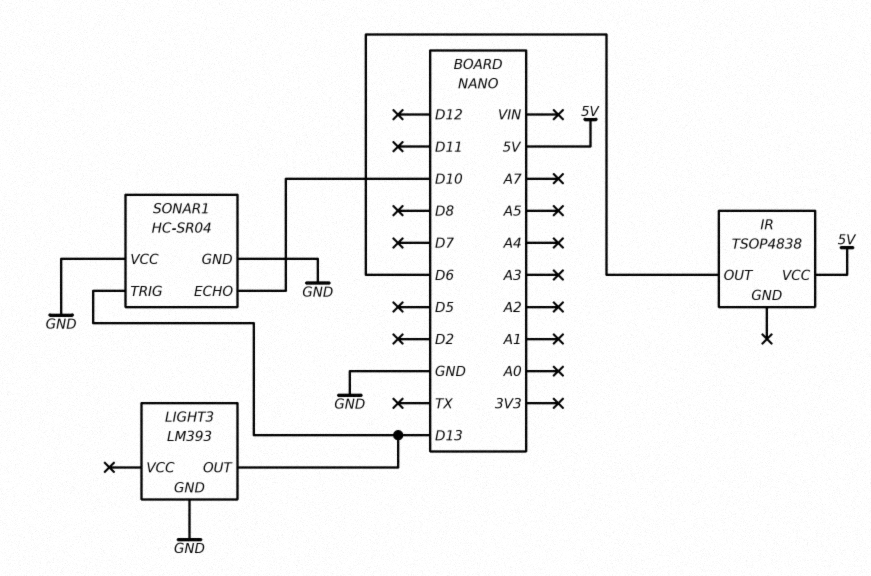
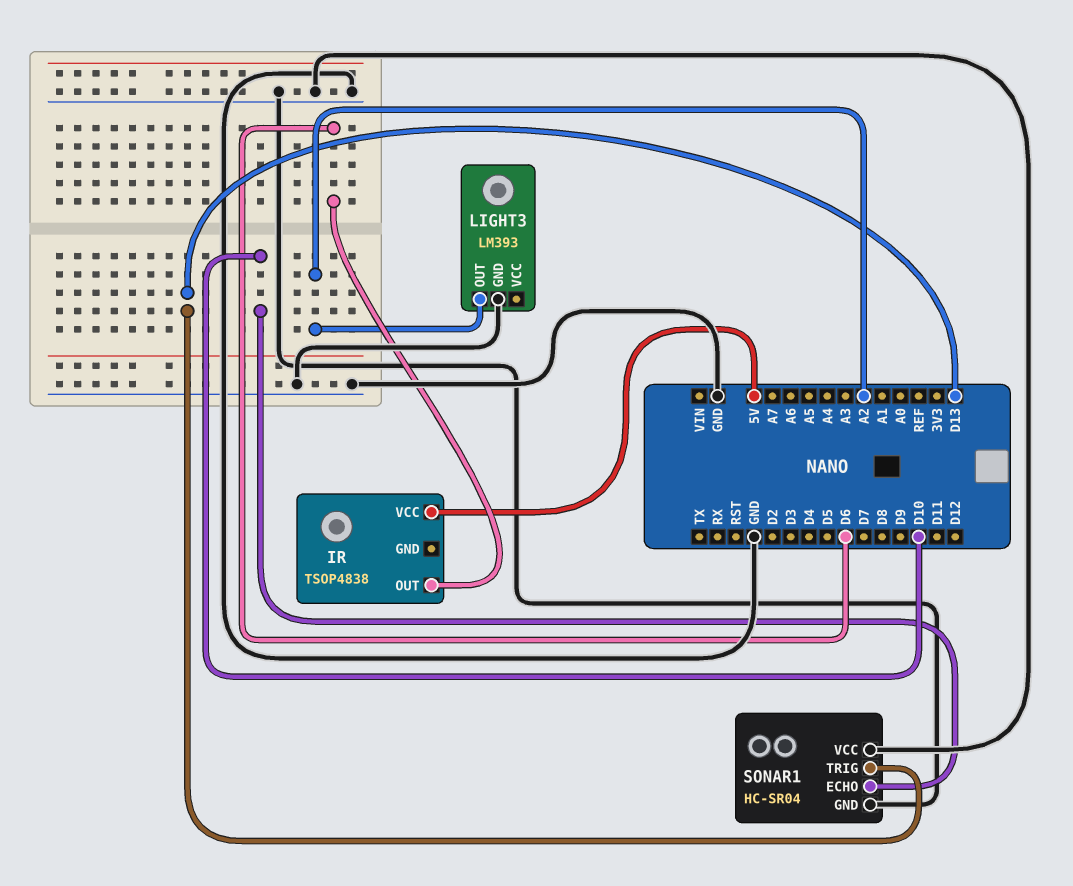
LIGHT3 pin OUT: D13 -> A2

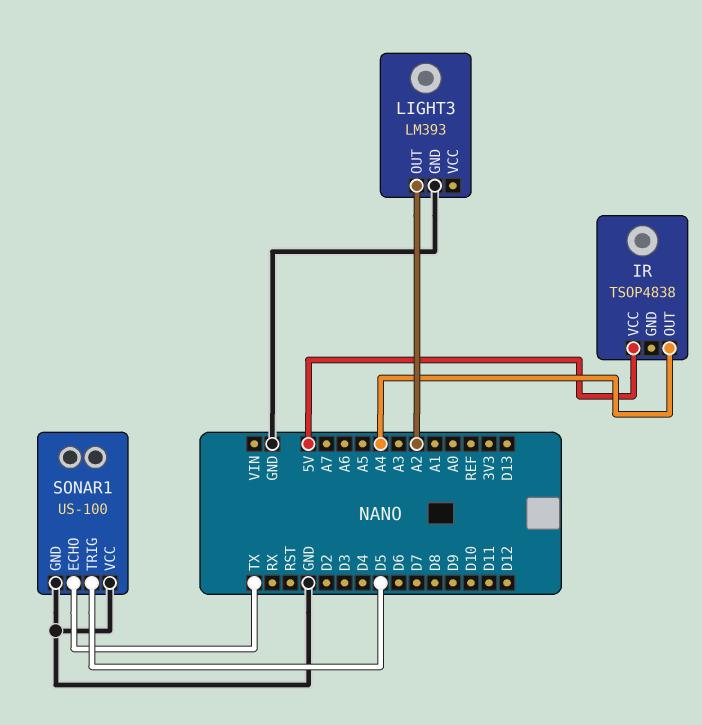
IR pin OUT: D6 -> A4
SONAR1: HC-SR04 -> US-100
SONAR1 pin ECHO: D10 -> TX
SONAR1 pin TRIG: D13 -> D5

